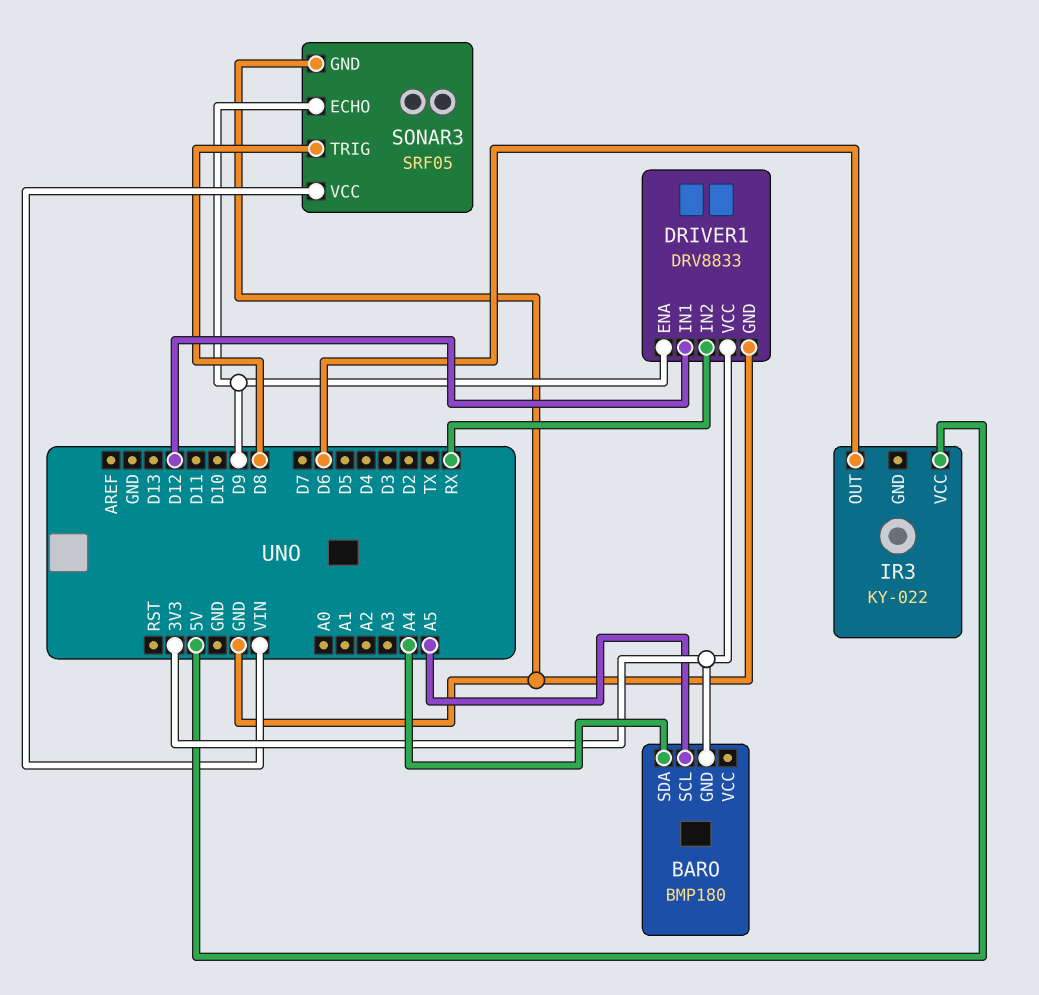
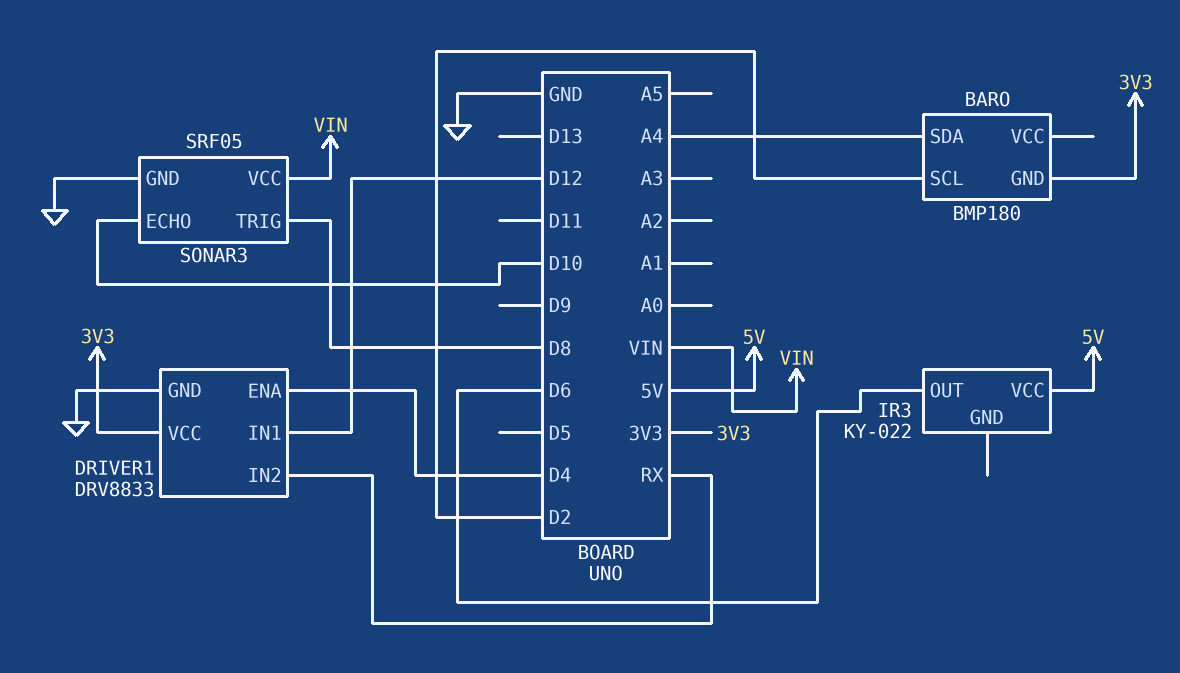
BARO pin SCL: A5 -> D2
DRIVER1 pin ENA: D9 -> D4
SONAR3 pin ECHO: D9 -> D10

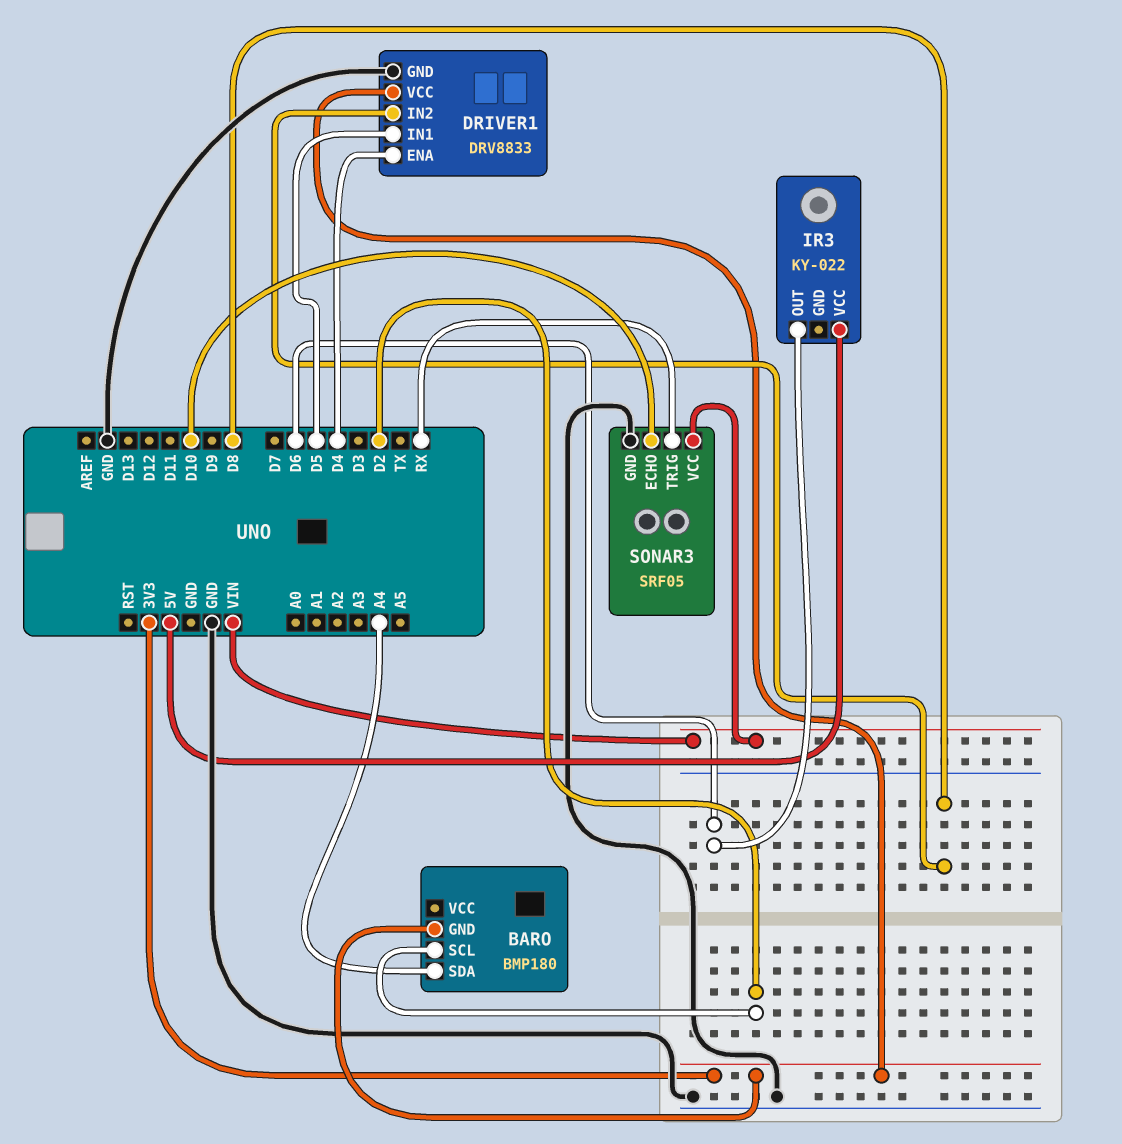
DRIVER1 pin IN1: D12 -> D5
DRIVER1 pin IN2: RX -> D8
SONAR3 pin TRIG: D8 -> RX

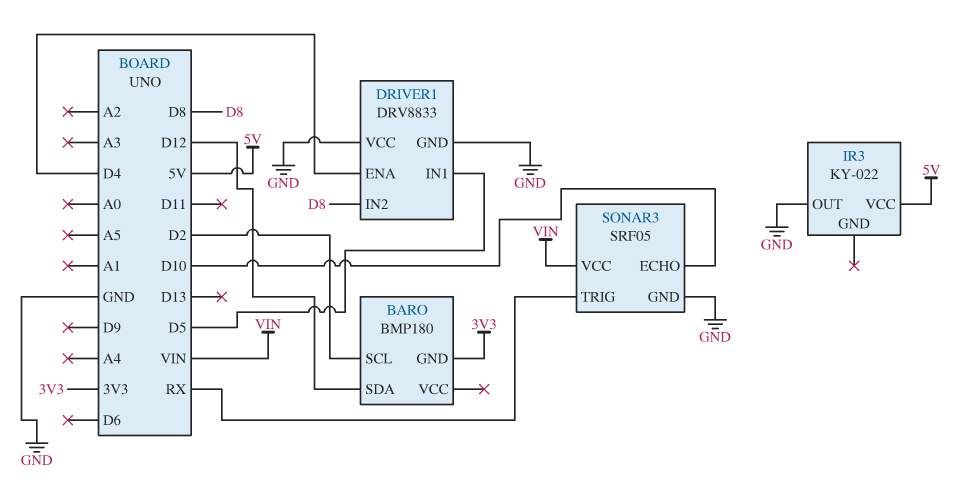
BARO pin SDA: A4 -> D12
DRIVER1 pin VCC: 3V3 -> GND
IR3 pin OUT: D6 -> GND

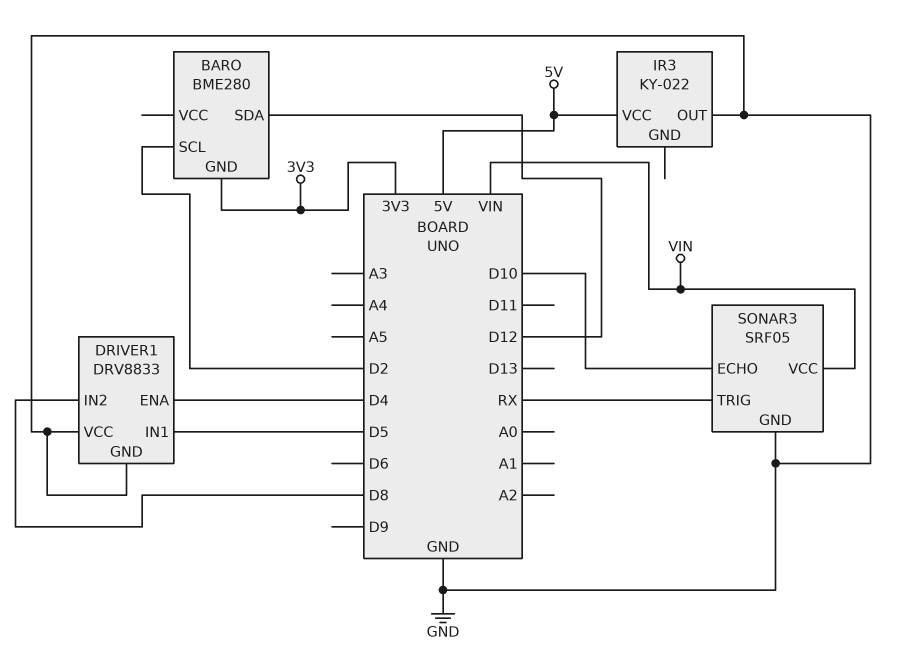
BARO: BMP180 -> BME280

